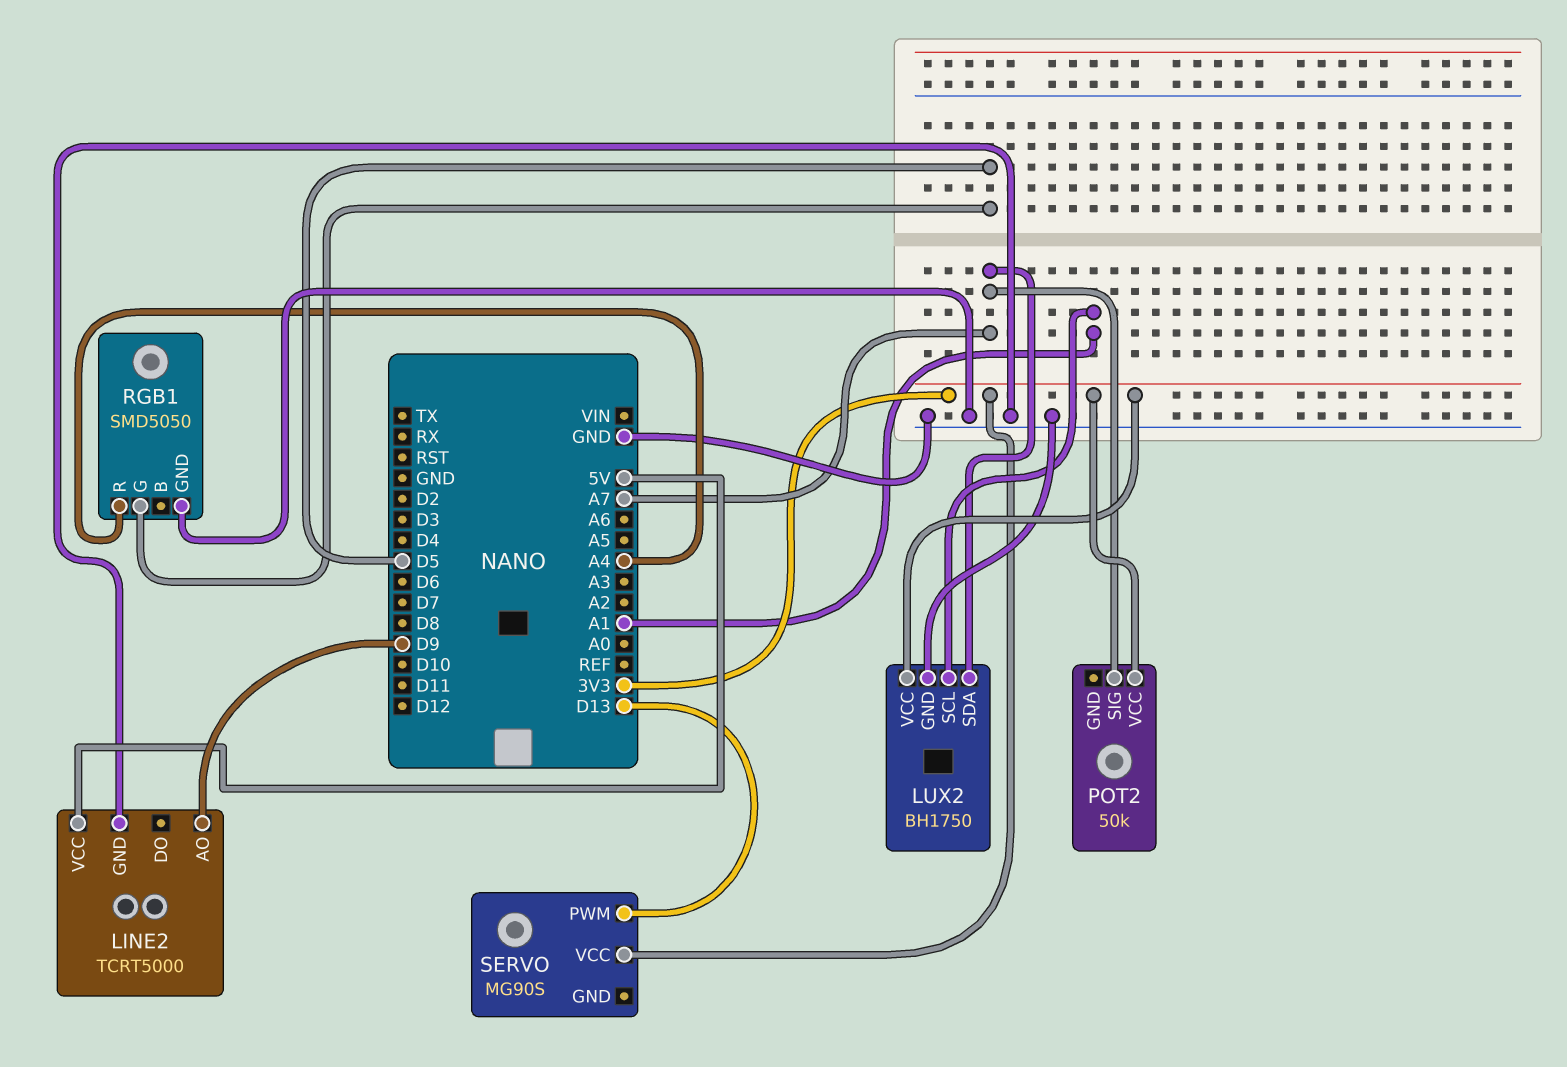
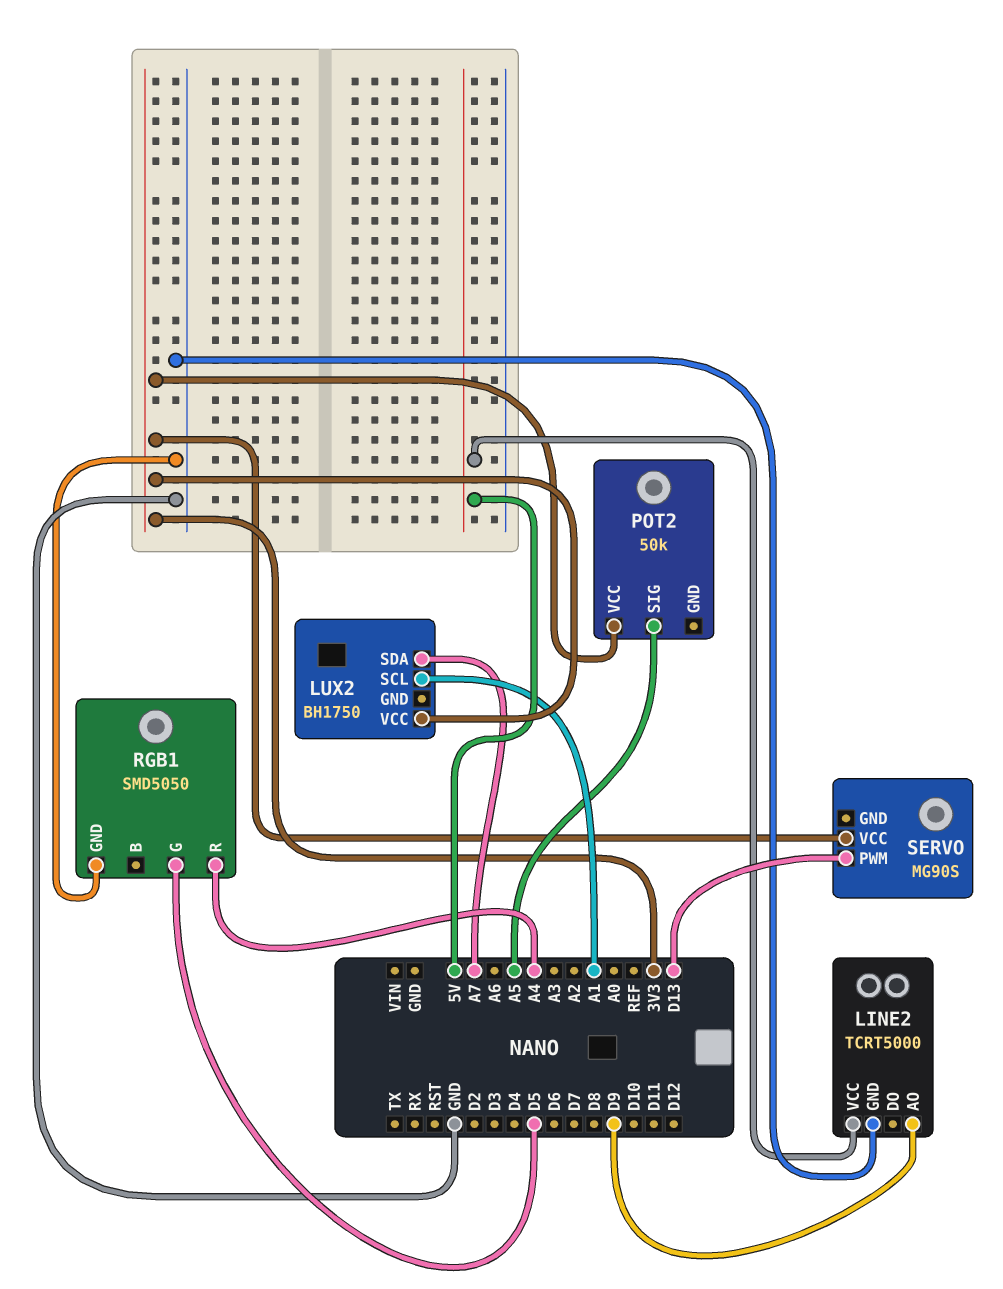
LUX2 pin GND: GND -> none
POT2 pin SIG: A7 -> A5

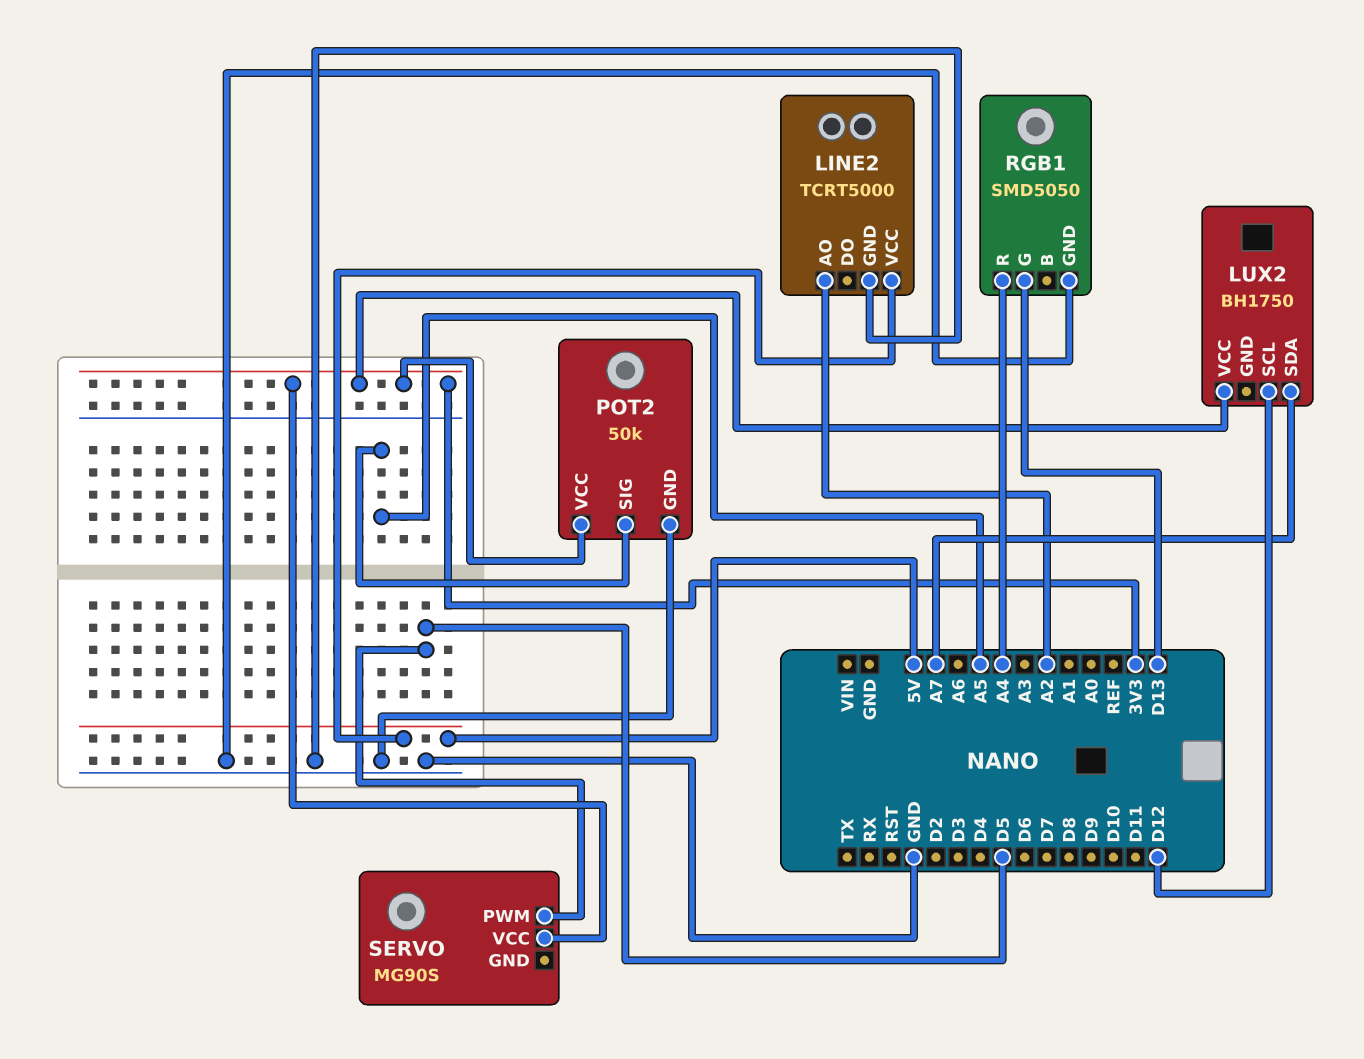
LINE2 pin AO: D9 -> A2
LUX2 pin SCL: A1 -> D12
POT2 pin GND: none -> GND
RGB1 pin G: D5 -> D13
SERVO pin PWM: D13 -> D5

